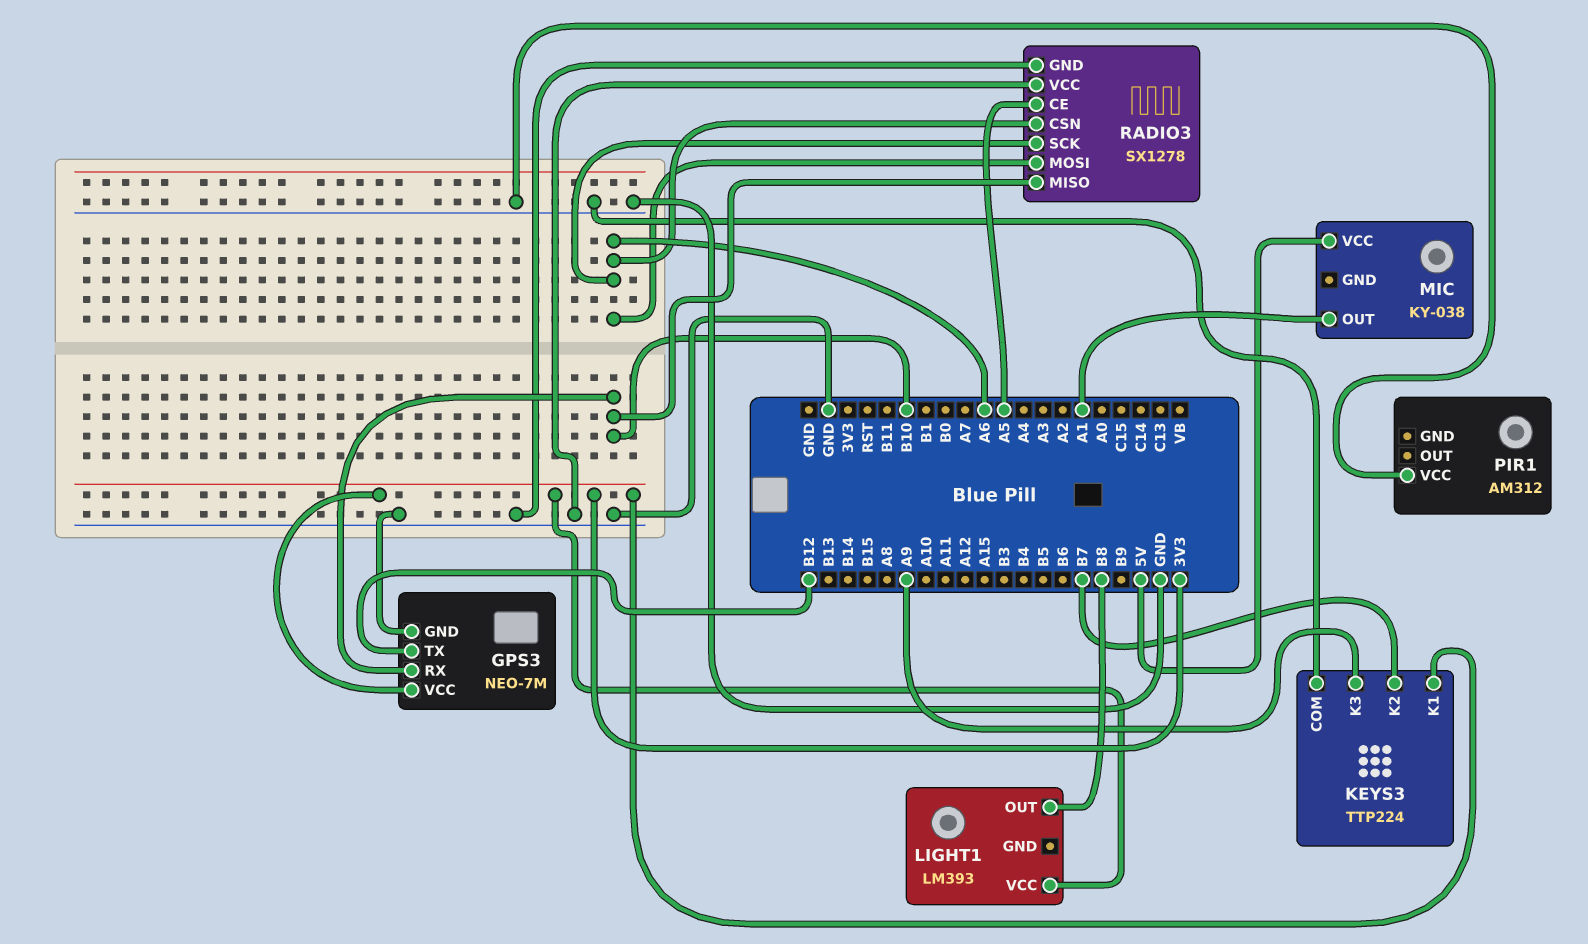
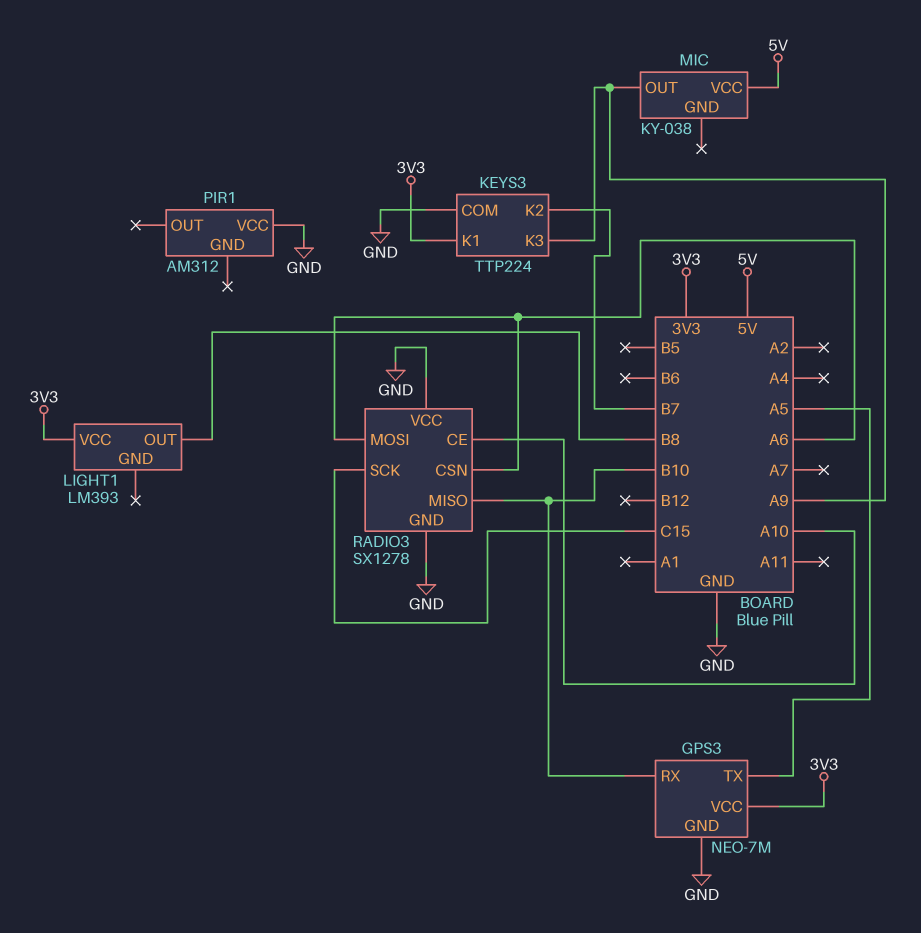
GPS3 pin TX: B12 -> A5
MIC pin OUT: A1 -> A9
RADIO3 pin CE: A5 -> A10
RADIO3 pin SCK: A6 -> C15

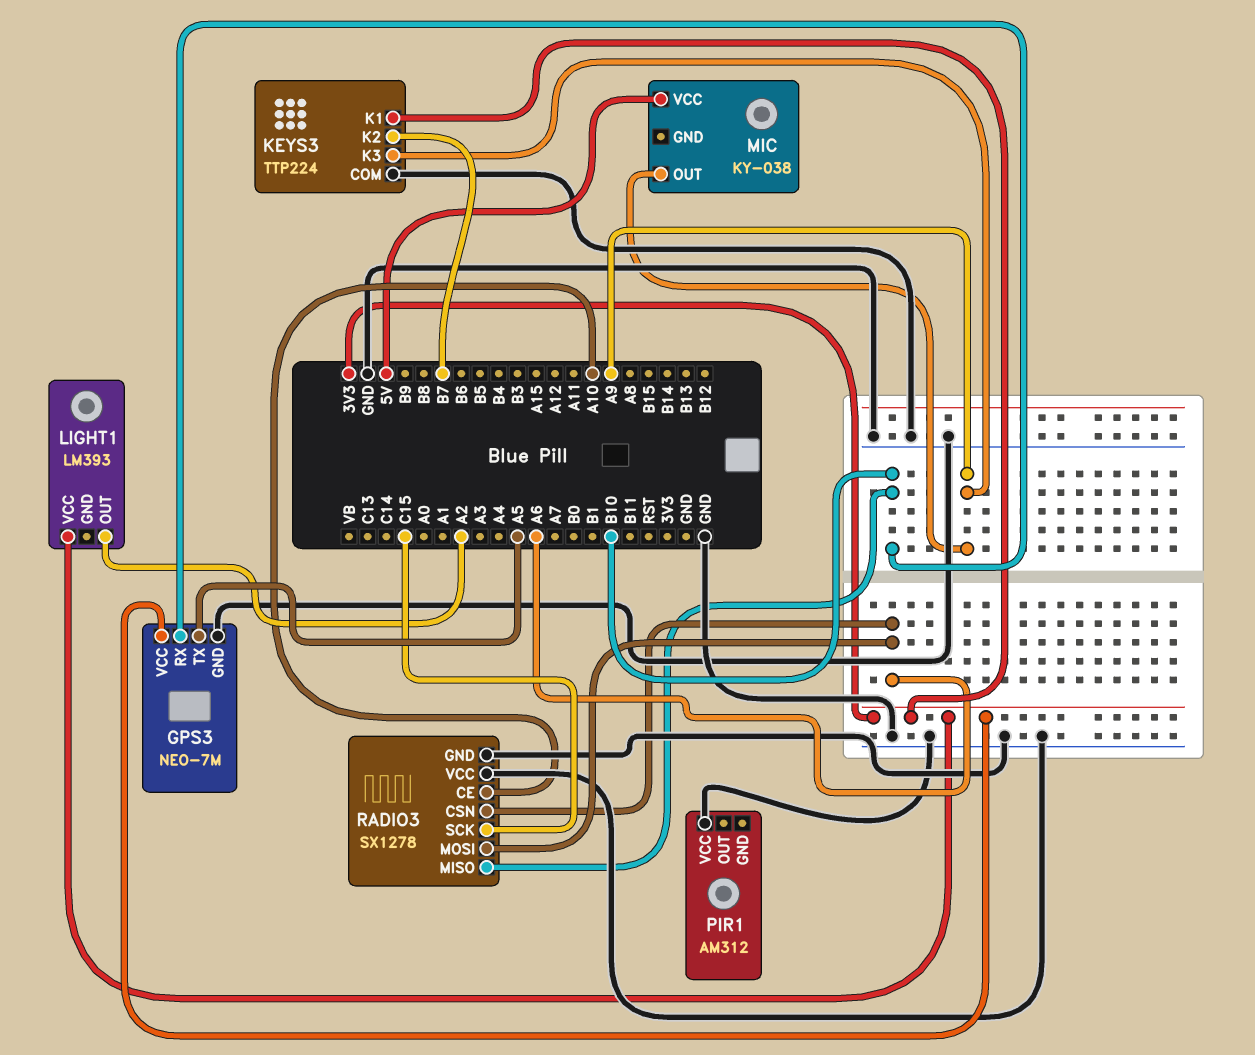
LIGHT1 pin OUT: B8 -> A2

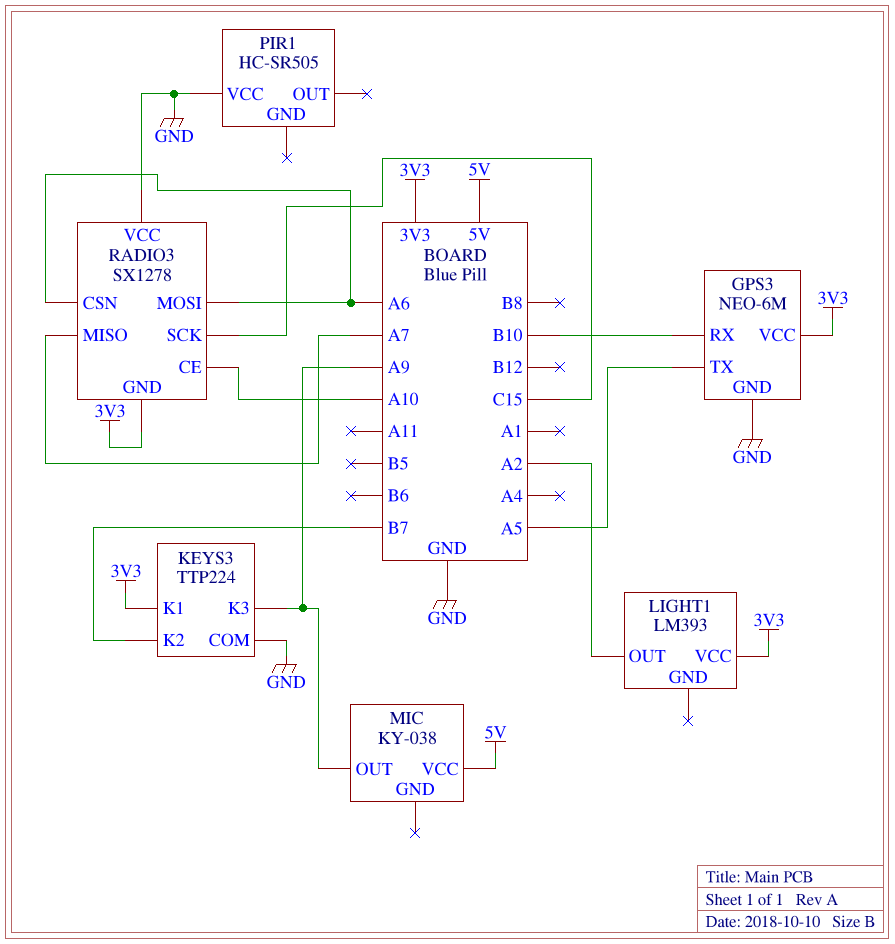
GPS3: NEO-7M -> NEO-6M
PIR1: AM312 -> HC-SR505
RADIO3 pin GND: GND -> 3V3
RADIO3 pin MISO: B10 -> A7

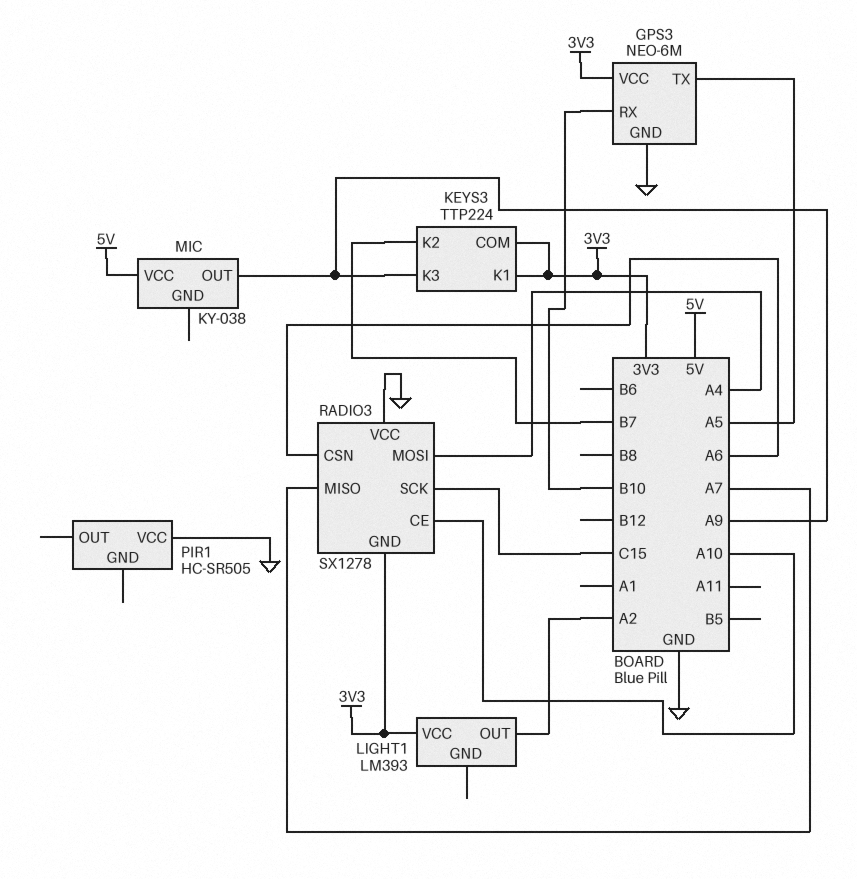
KEYS3 pin COM: GND -> 3V3
RADIO3 pin MOSI: A6 -> A4

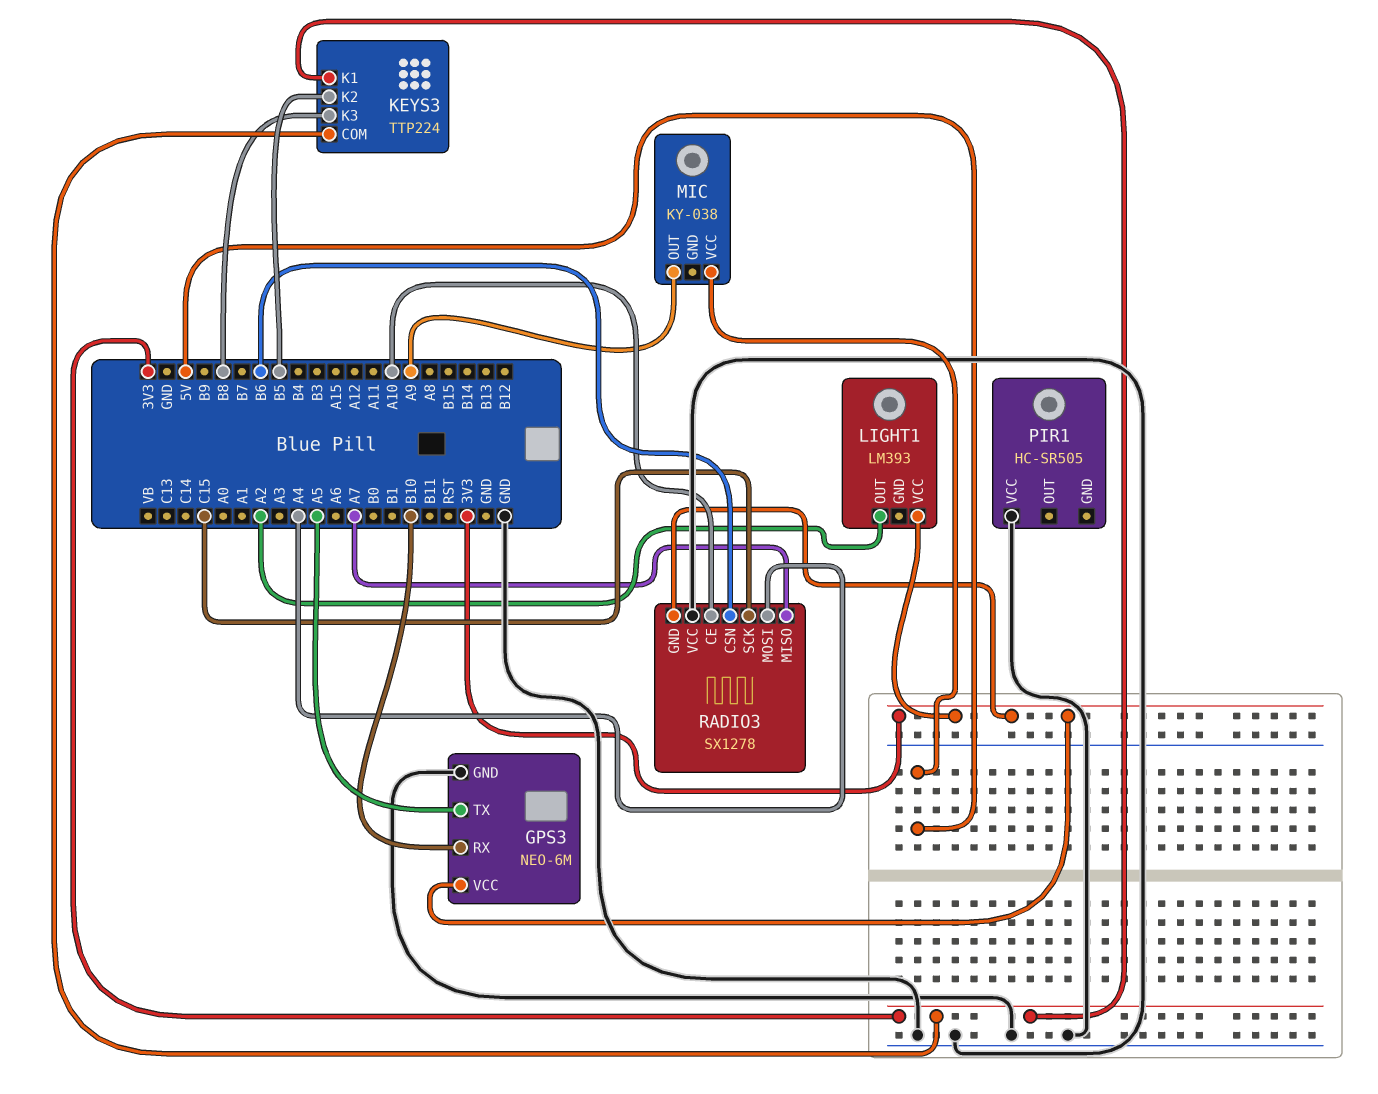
KEYS3 pin K2: B7 -> B5
KEYS3 pin K3: A9 -> B8
RADIO3 pin CSN: A6 -> B6

